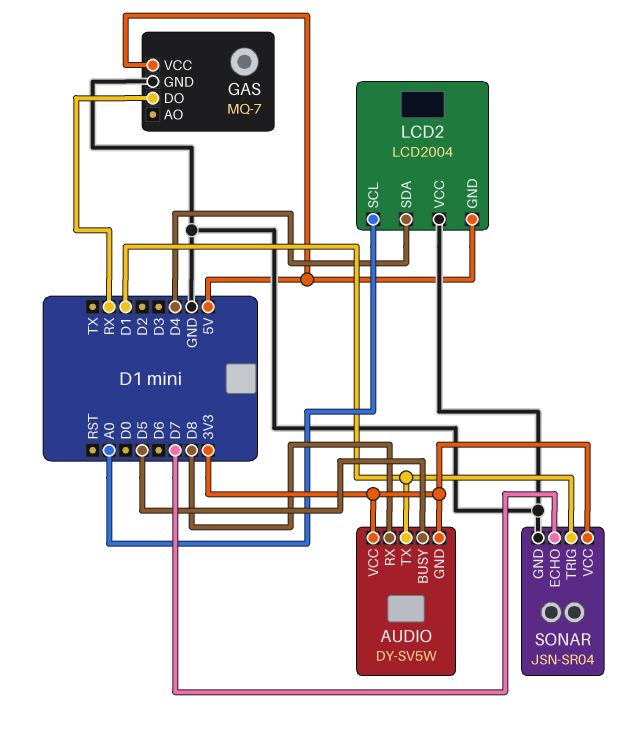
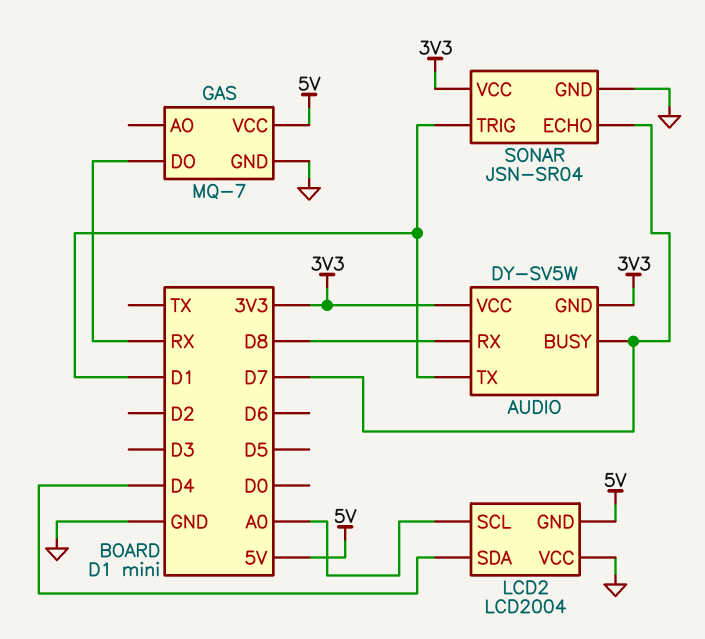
AUDIO pin BUSY: D5 -> D7

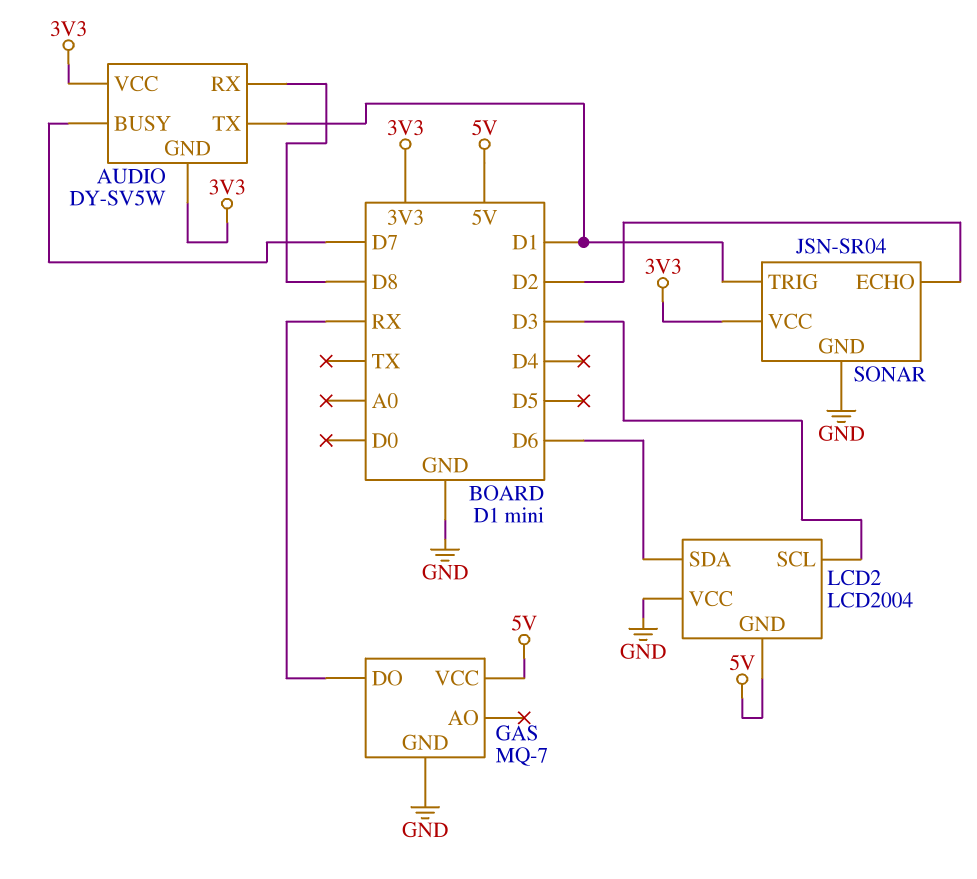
LCD2 pin SCL: A0 -> D3
LCD2 pin SDA: D4 -> D6
SONAR pin ECHO: D7 -> D2

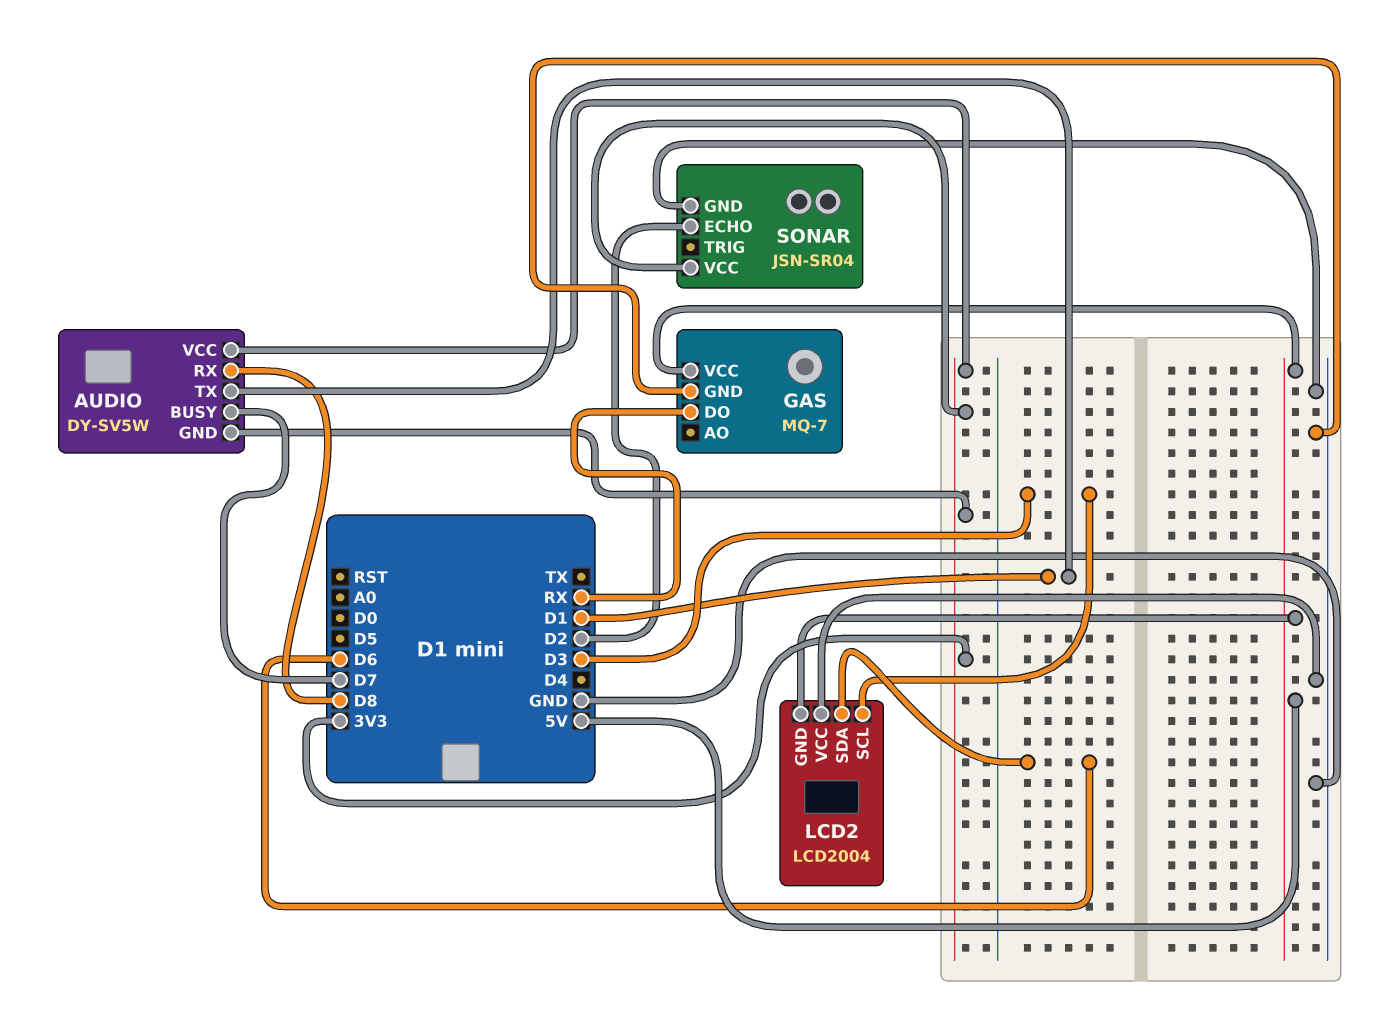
SONAR pin TRIG: D1 -> none

